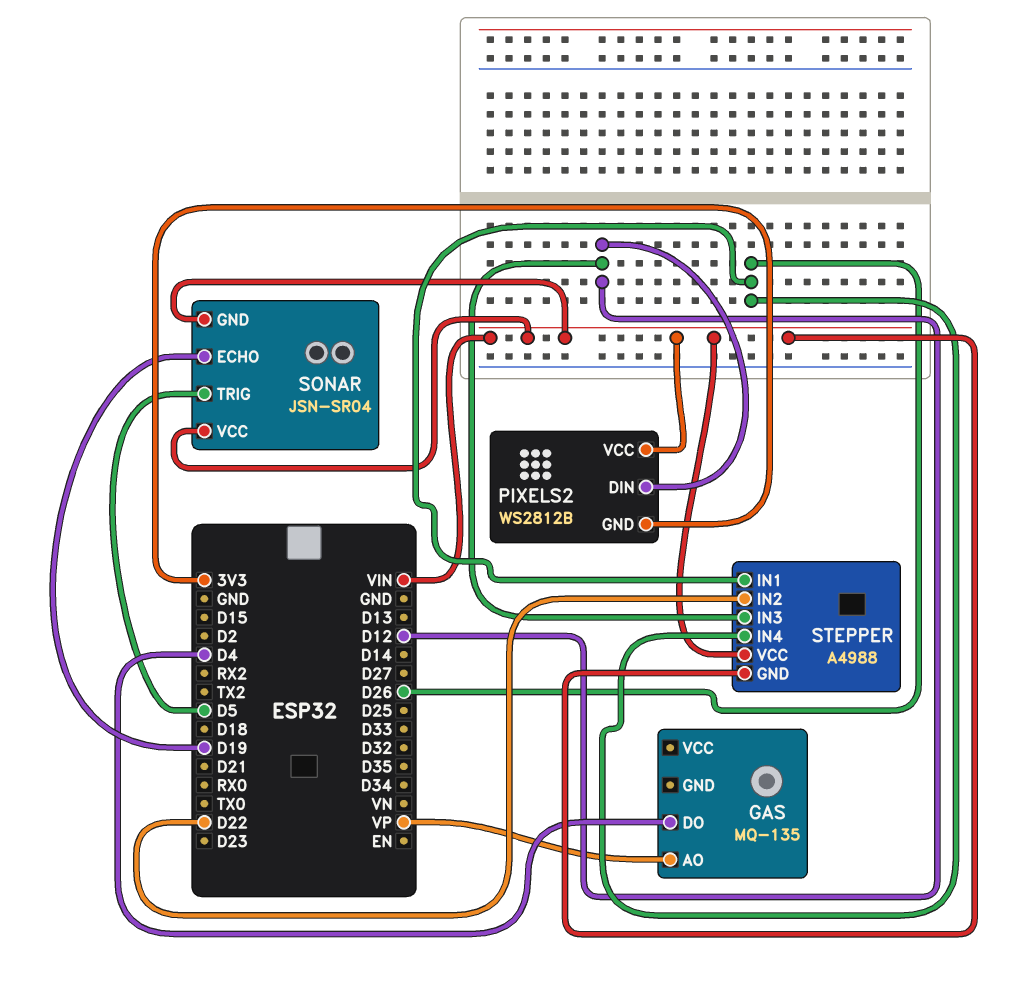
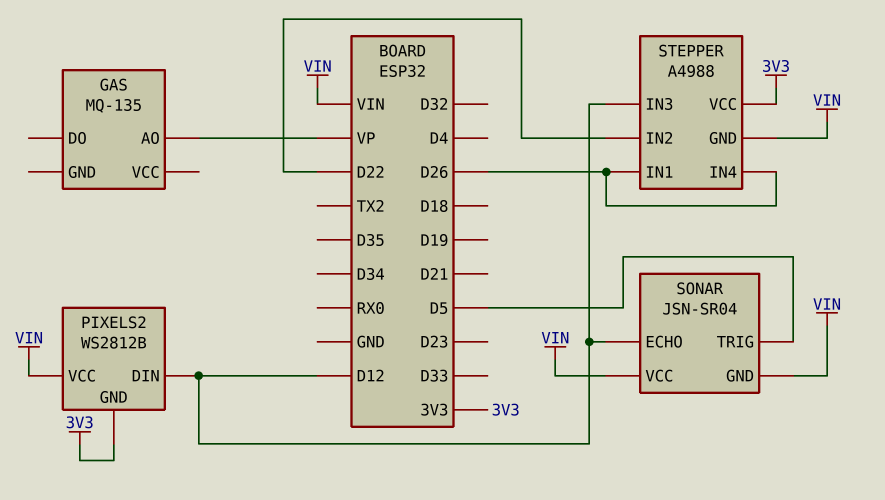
GAS pin DO: D4 -> none
SONAR pin ECHO: D19 -> D12
STEPPER pin VCC: VIN -> 3V3

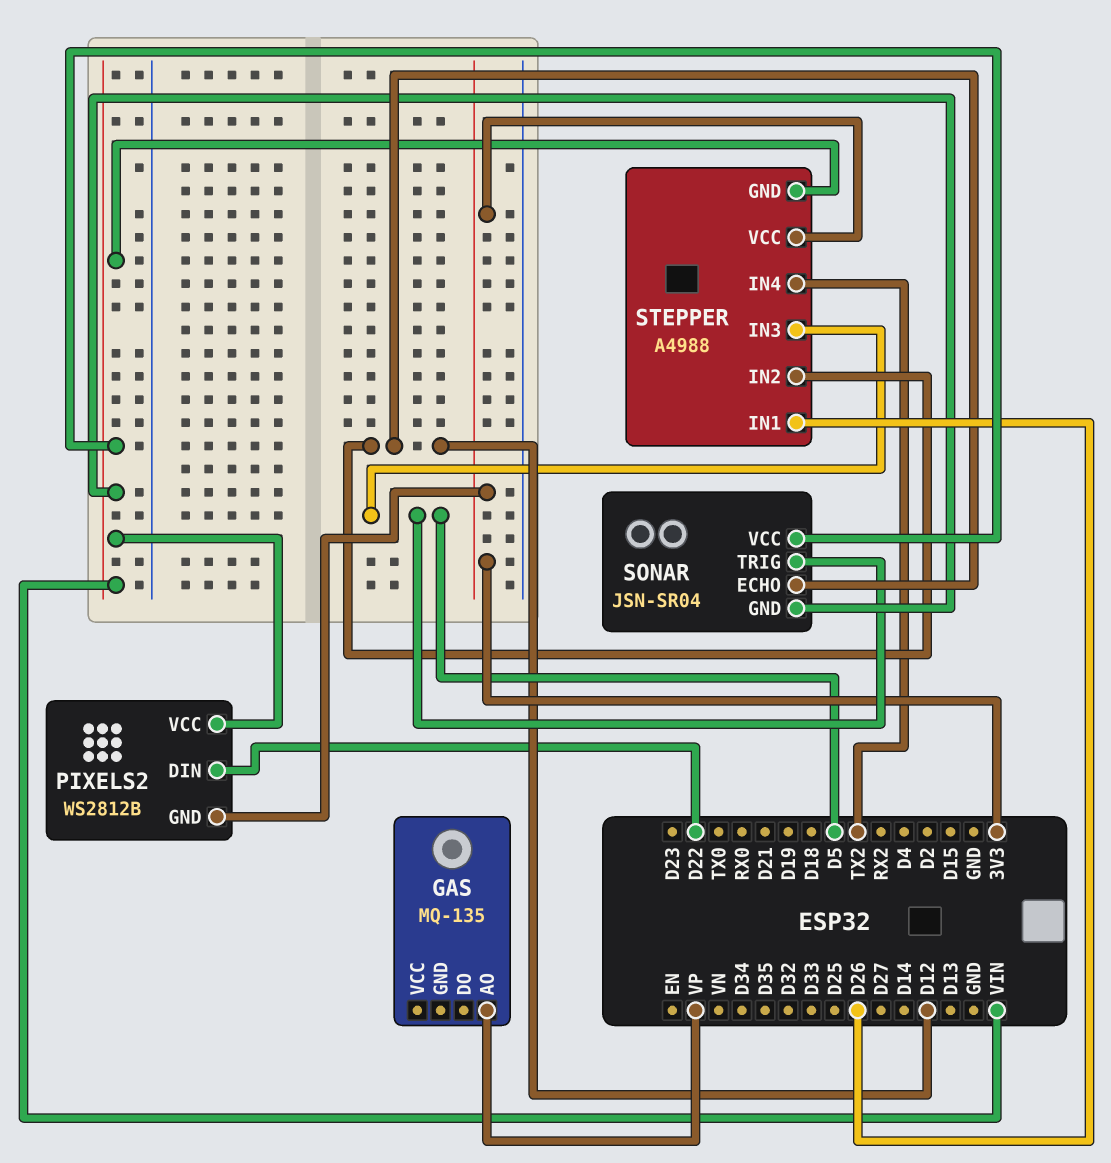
PIXELS2 pin DIN: D12 -> D22
STEPPER pin IN2: D22 -> D12
STEPPER pin IN3: D12 -> D5
STEPPER pin IN4: D26 -> TX2

